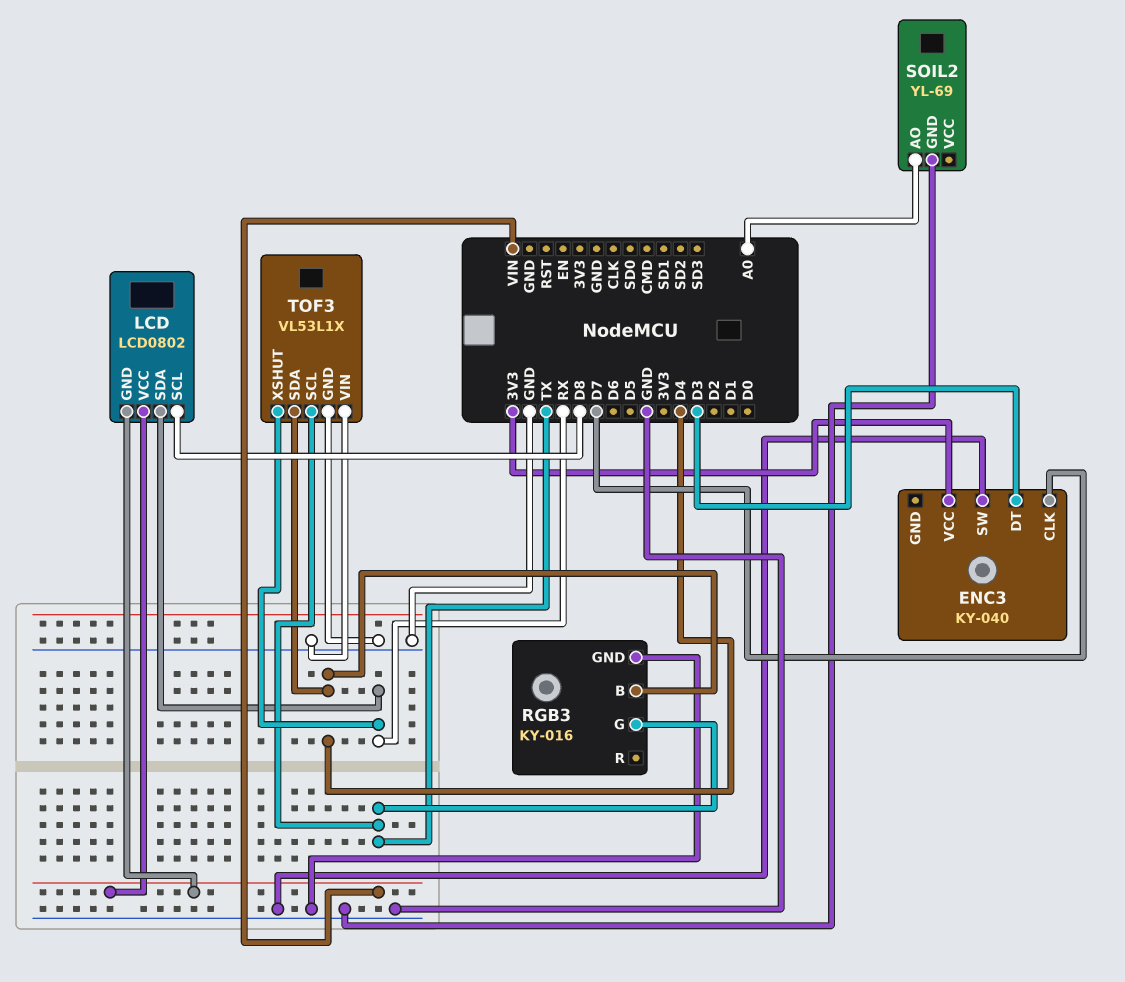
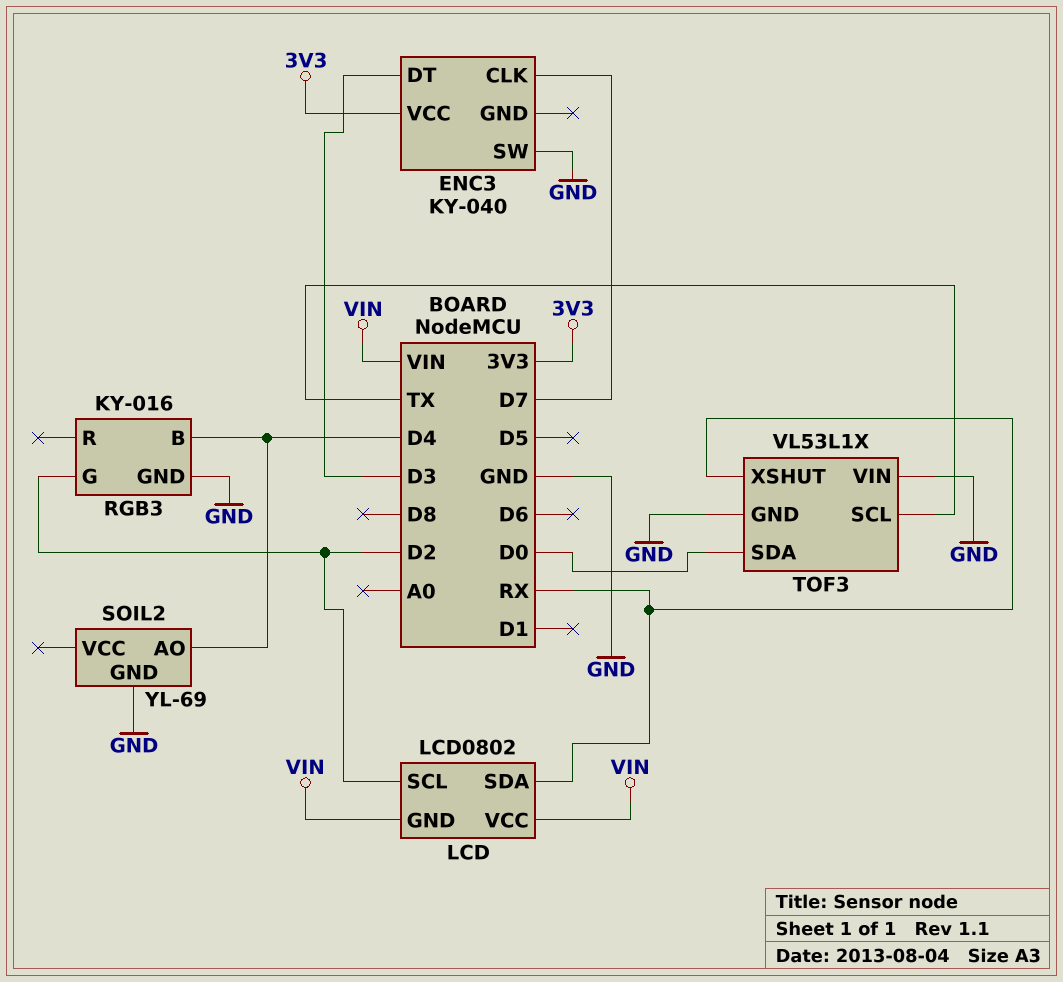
LCD pin SCL: D8 -> D2
RGB3 pin G: TX -> D2
SOIL2 pin AO: A0 -> D4
TOF3 pin SDA: D4 -> D0

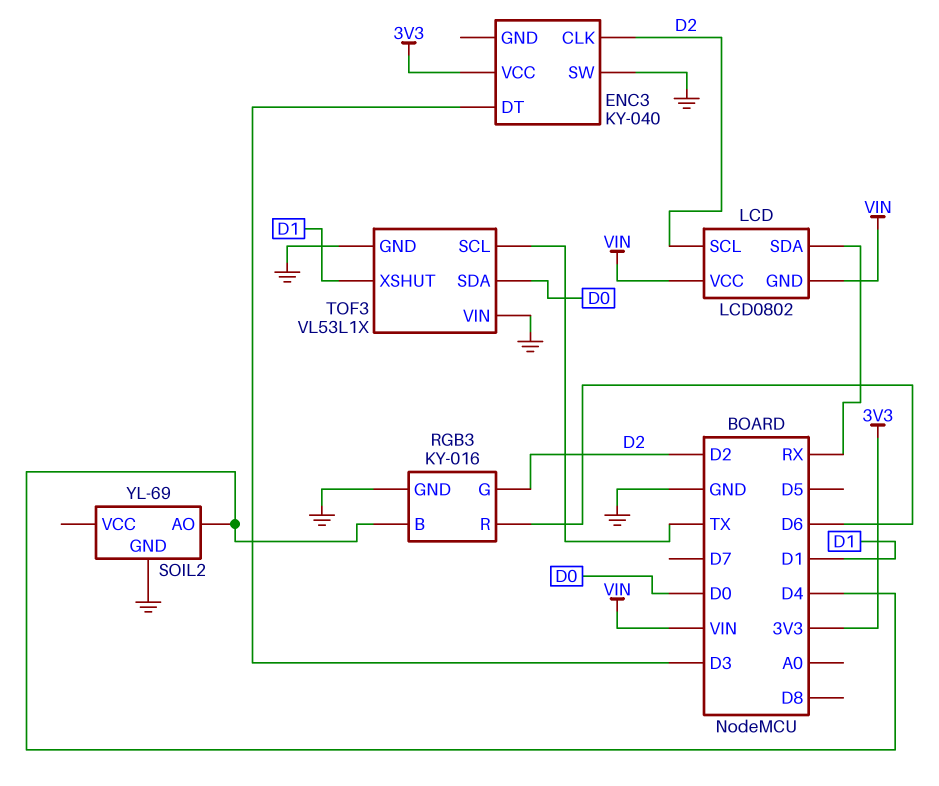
ENC3 pin CLK: D7 -> D2
RGB3 pin R: none -> D6
TOF3 pin XSHUT: RX -> D1

